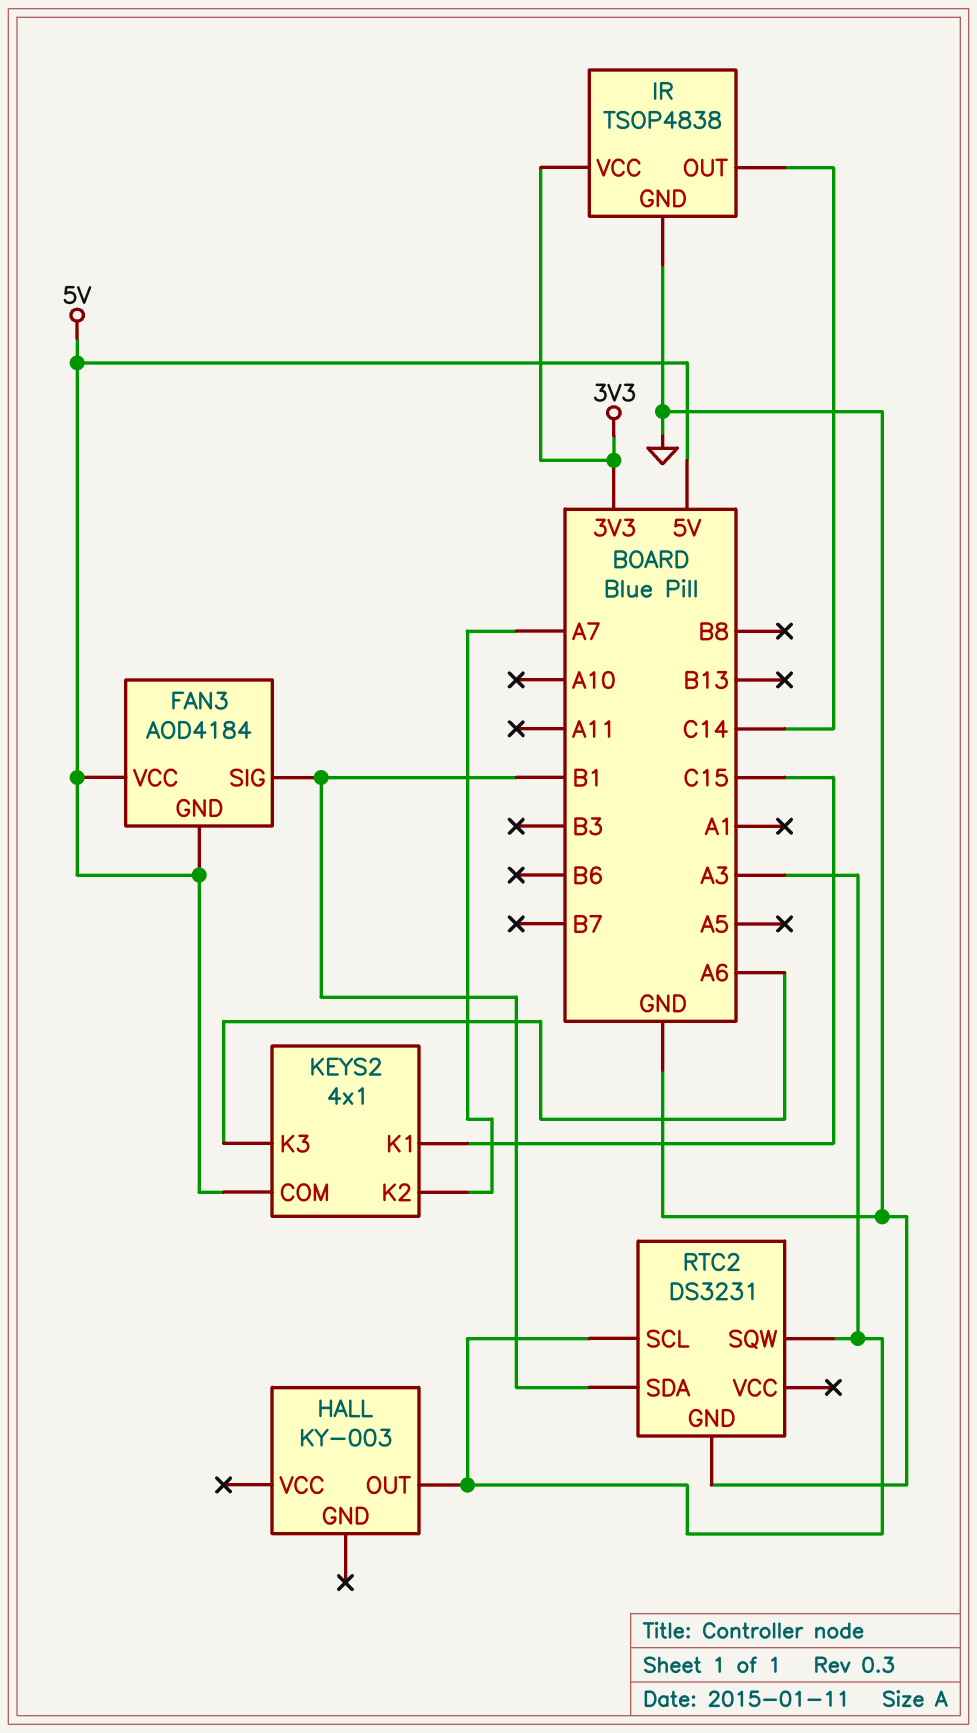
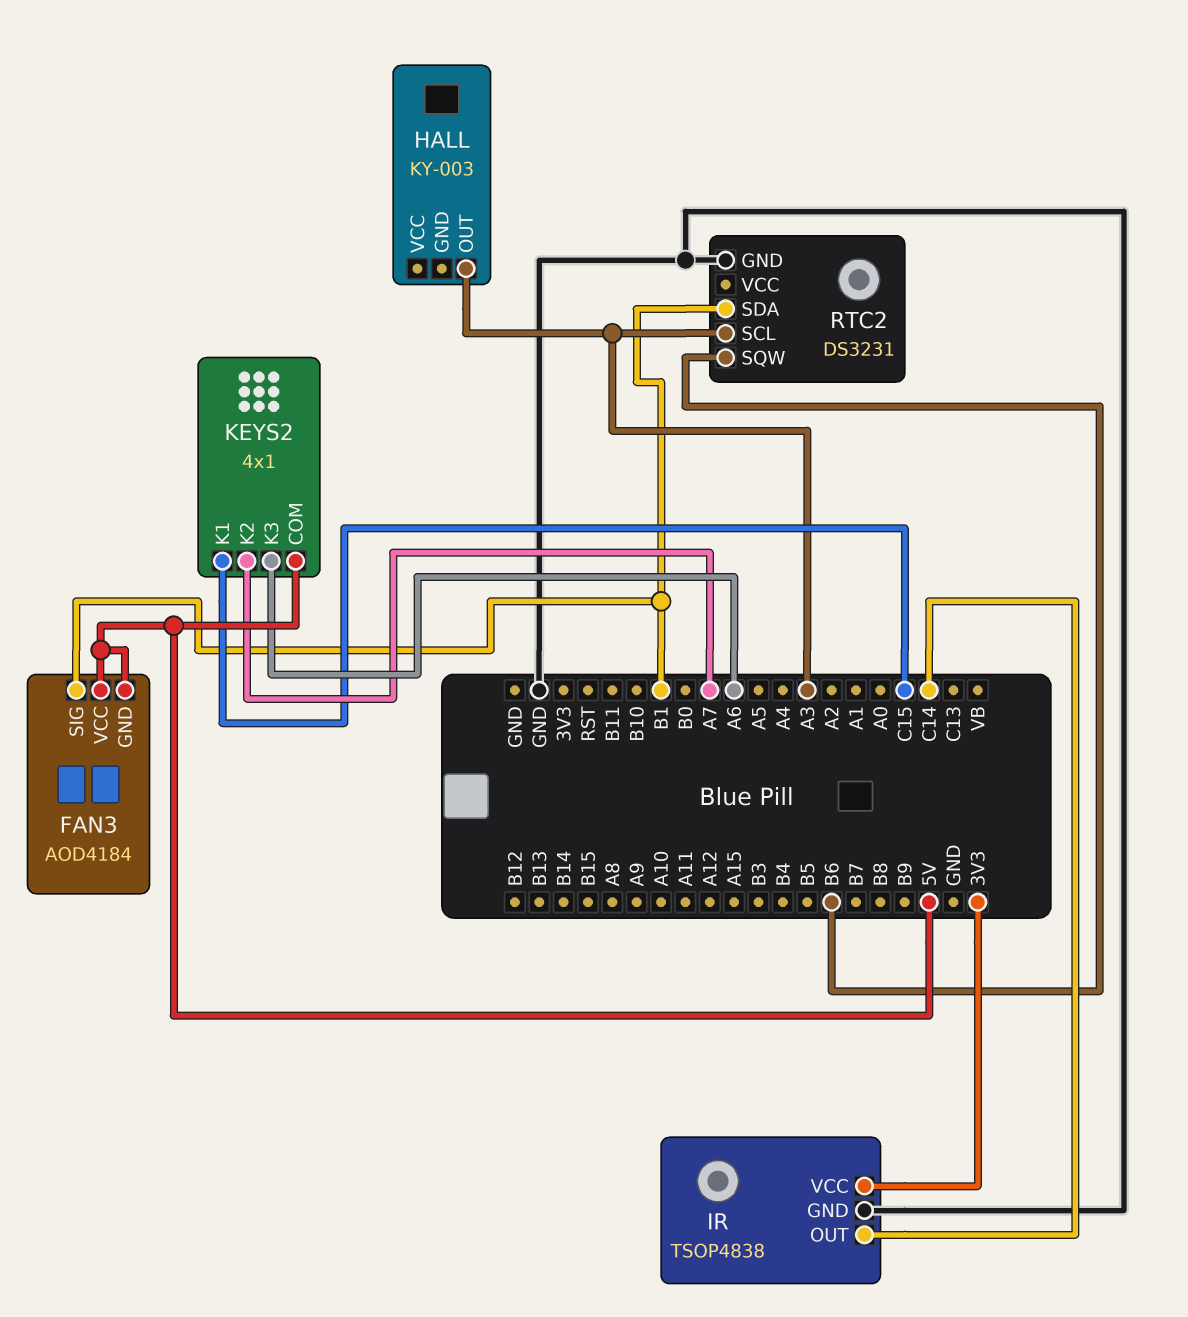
RTC2 pin SQW: A3 -> B6

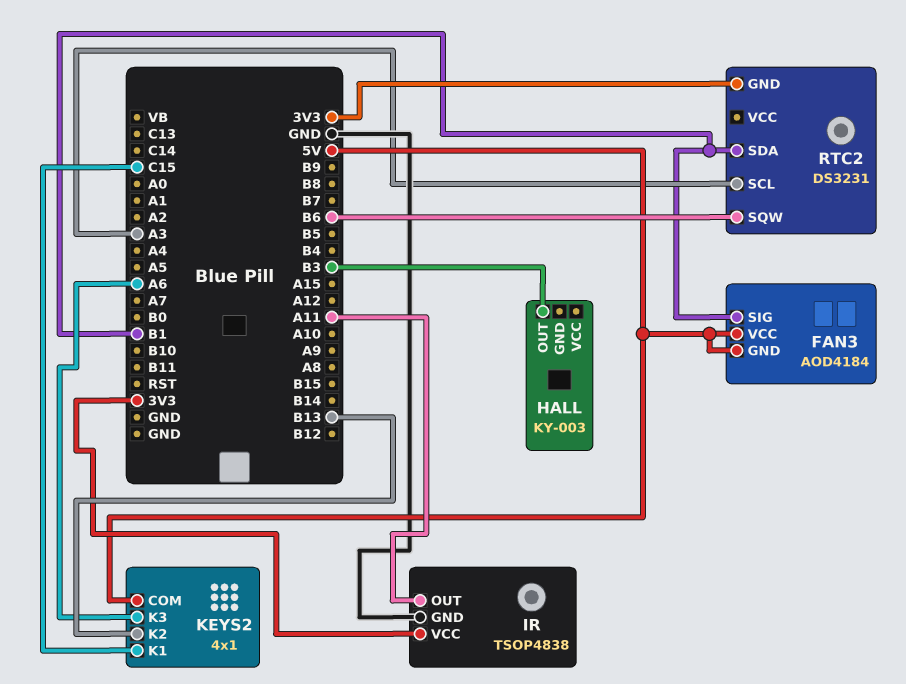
HALL pin OUT: A3 -> B3
IR pin OUT: C14 -> A11
KEYS2 pin K2: A7 -> B13
RTC2 pin GND: GND -> 3V3

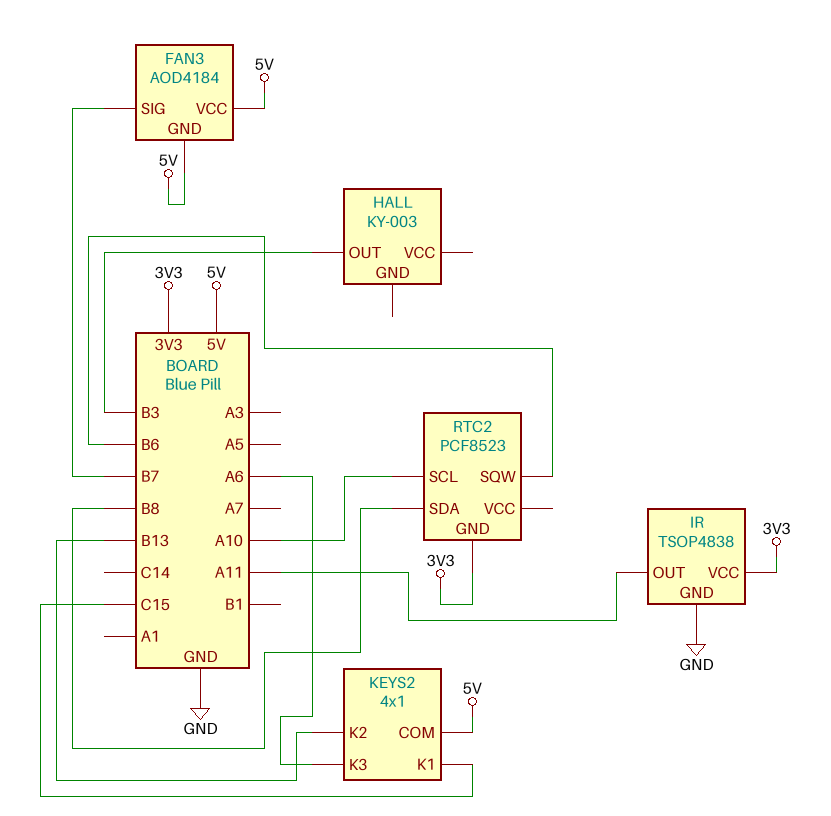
FAN3 pin SIG: B1 -> B7
RTC2: DS3231 -> PCF8523
RTC2 pin SCL: A3 -> A10
RTC2 pin SDA: B1 -> B8

